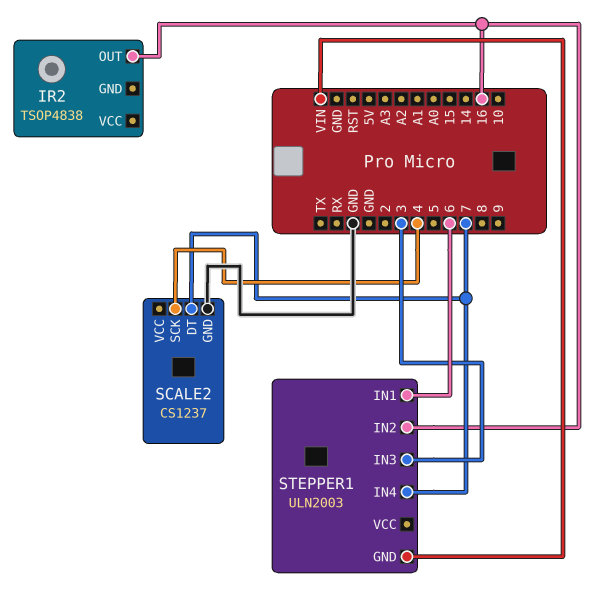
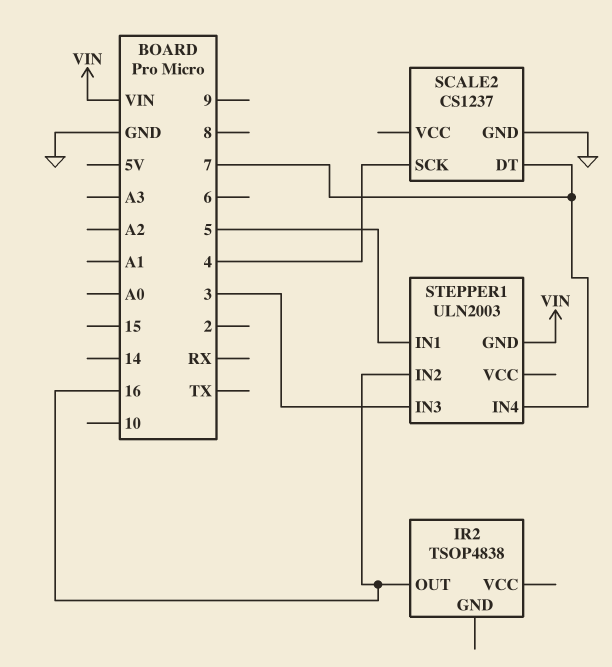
STEPPER1 pin IN1: 6 -> 5

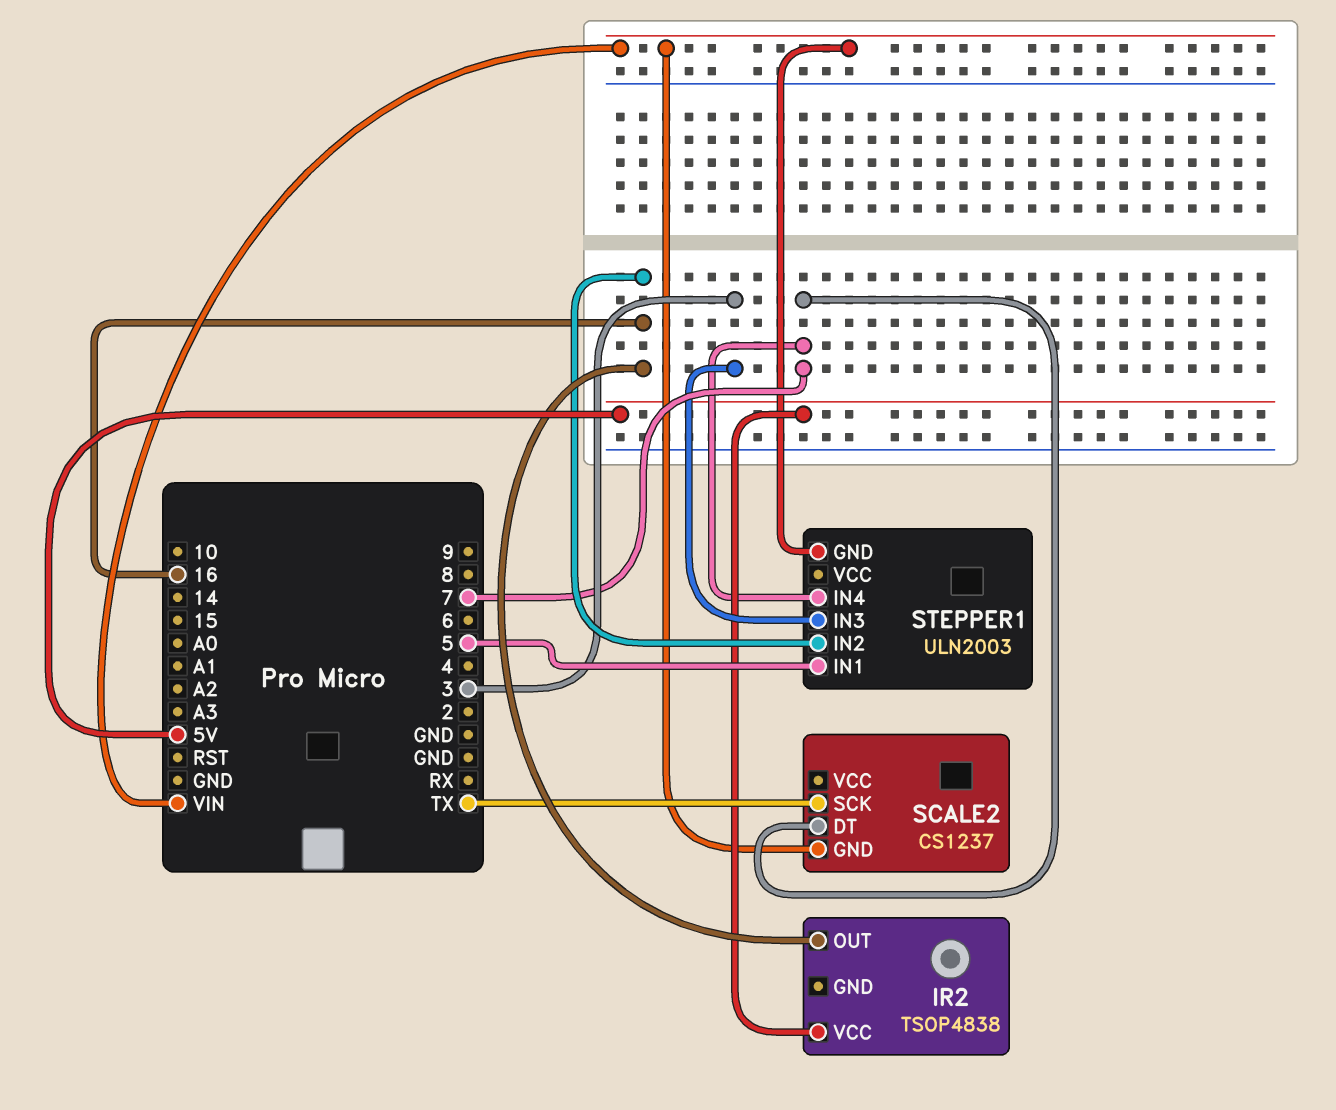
IR2 pin VCC: none -> 5V
SCALE2 pin GND: GND -> VIN
SCALE2 pin SCK: 4 -> TX

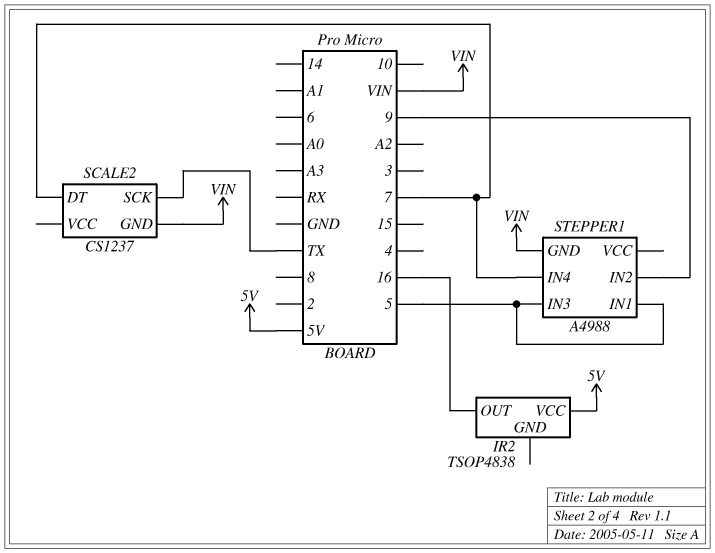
STEPPER1: ULN2003 -> A4988
STEPPER1 pin IN2: 16 -> 9
STEPPER1 pin IN3: 3 -> 5

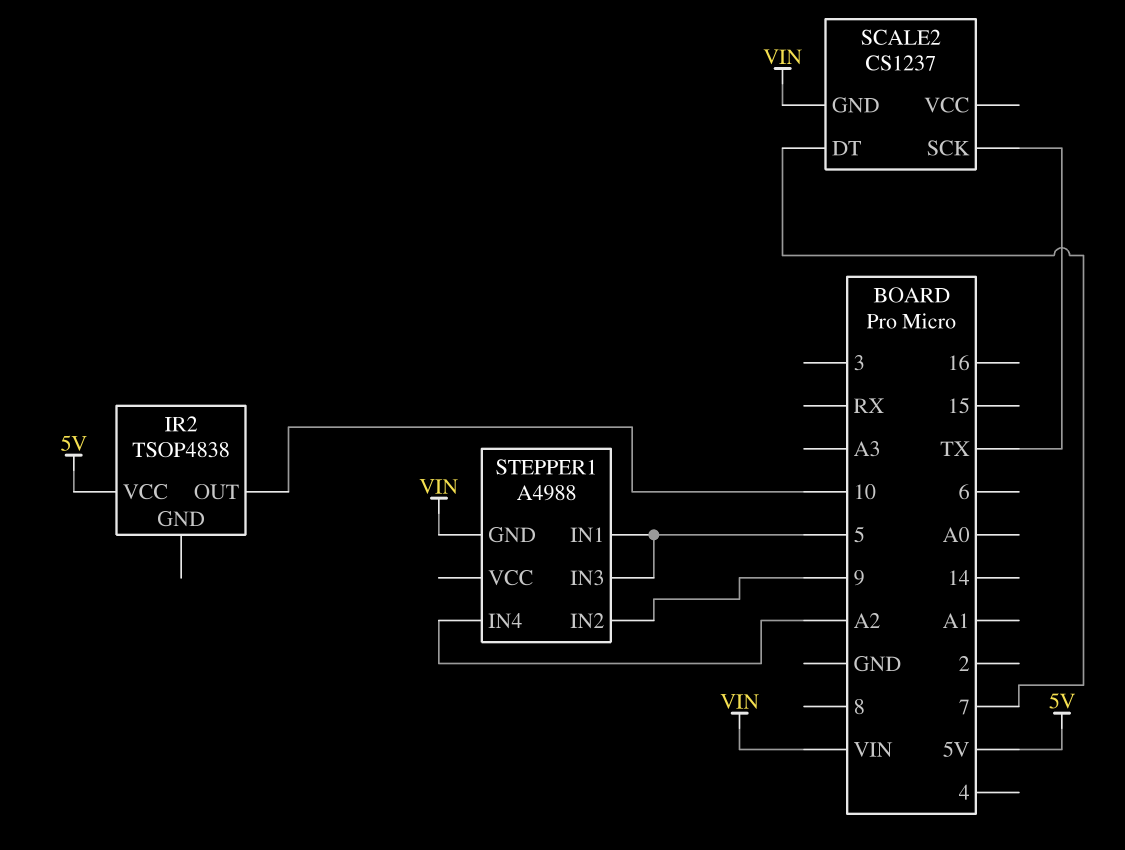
IR2 pin OUT: 16 -> 10
STEPPER1 pin IN4: 7 -> A2

